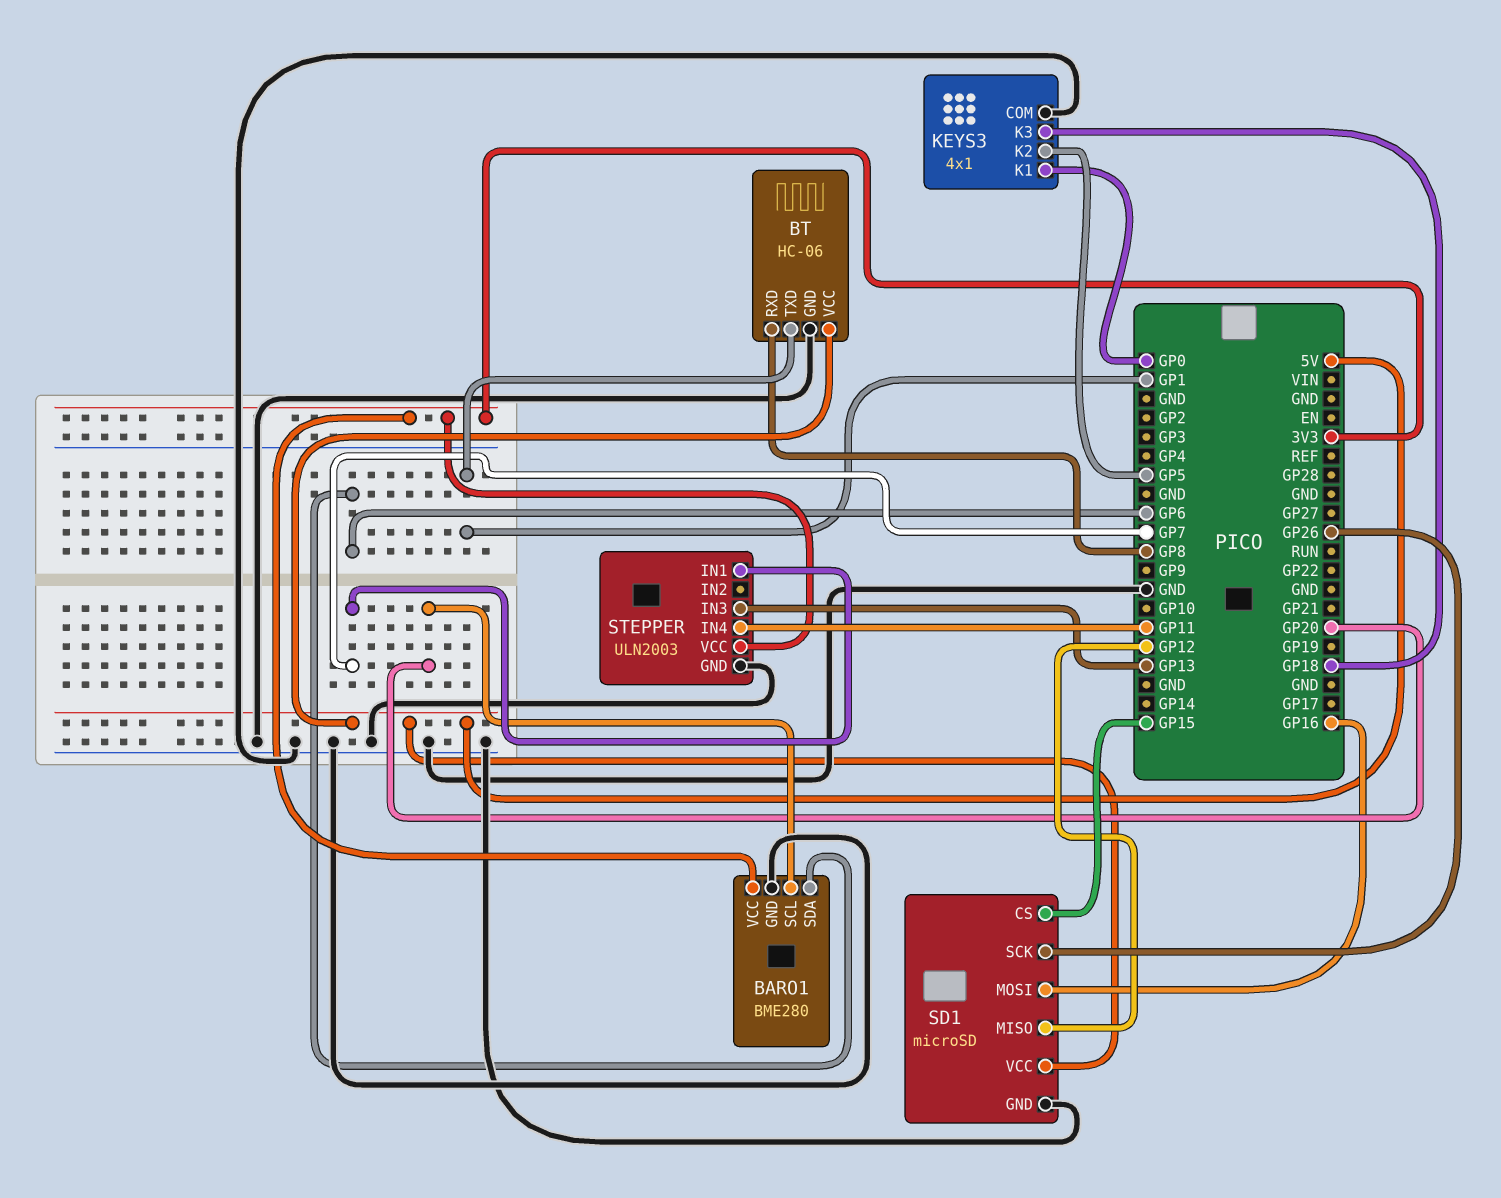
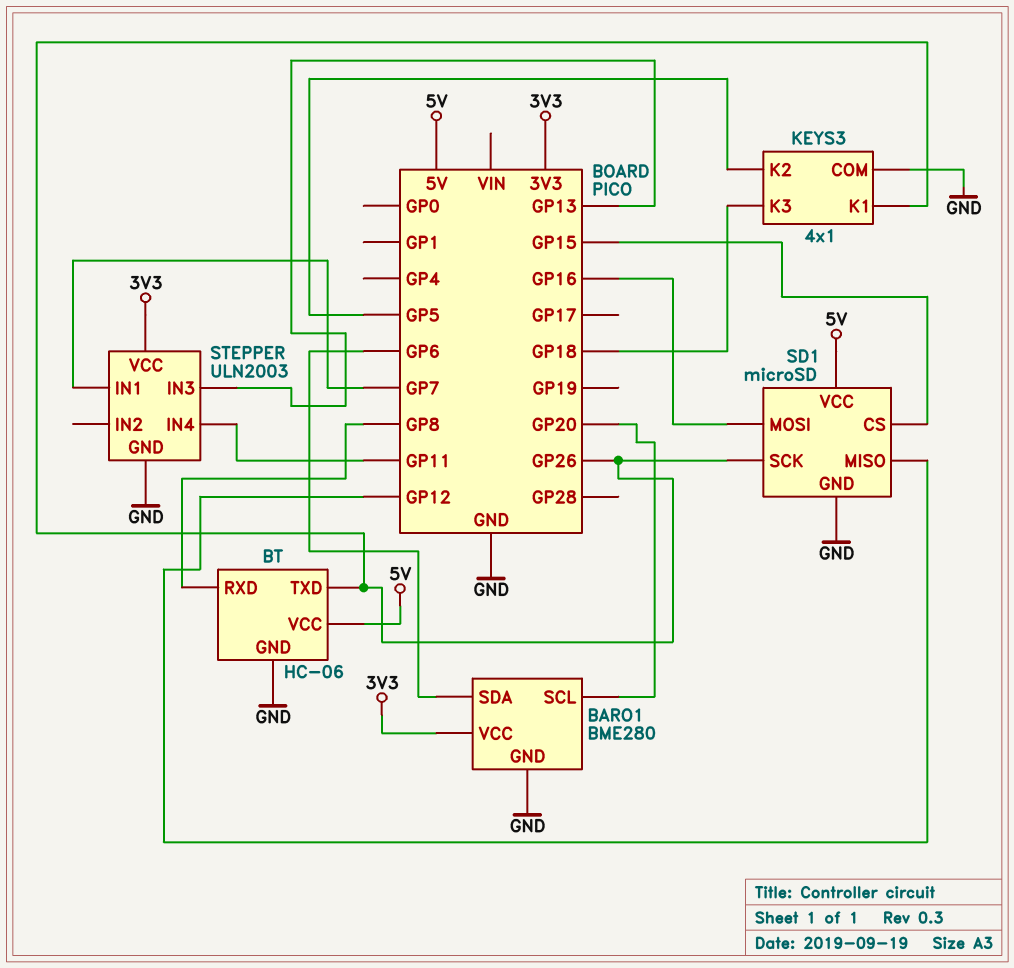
BT pin TXD: GP1 -> GP26
KEYS3 pin K1: GP0 -> GP26

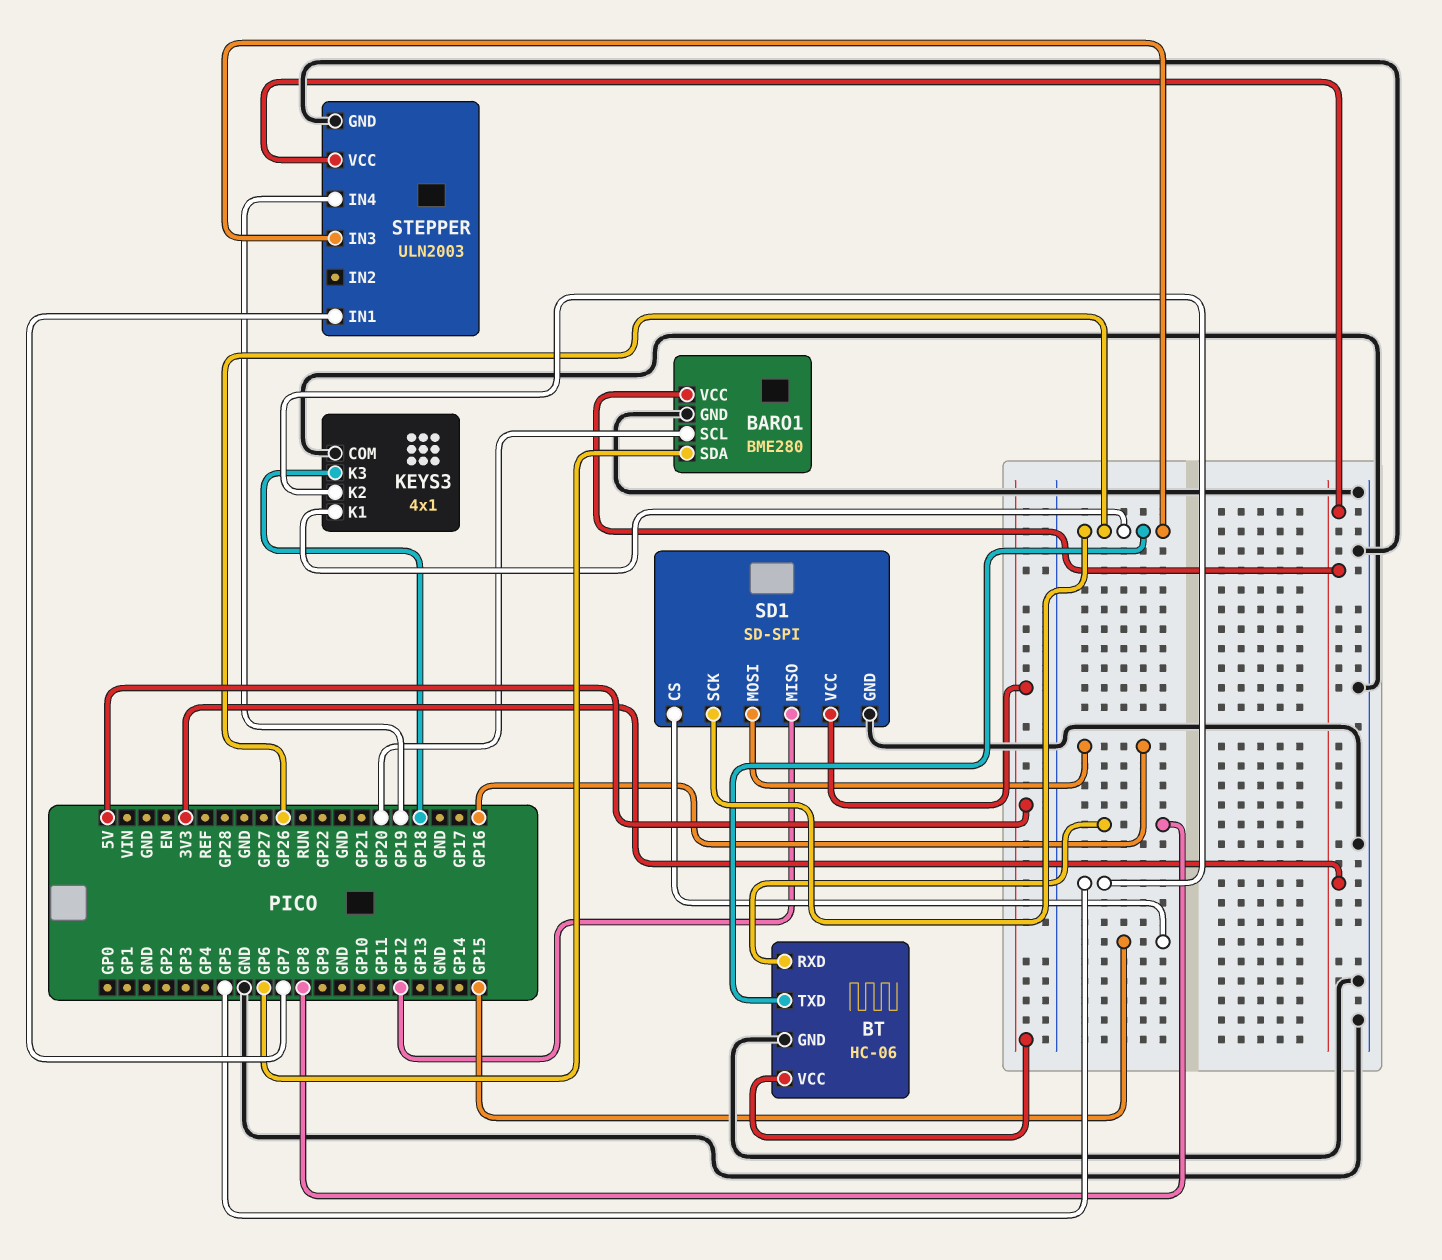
SD1: microSD -> SD-SPI
STEPPER pin IN3: GP13 -> GP26
STEPPER pin IN4: GP11 -> GP19

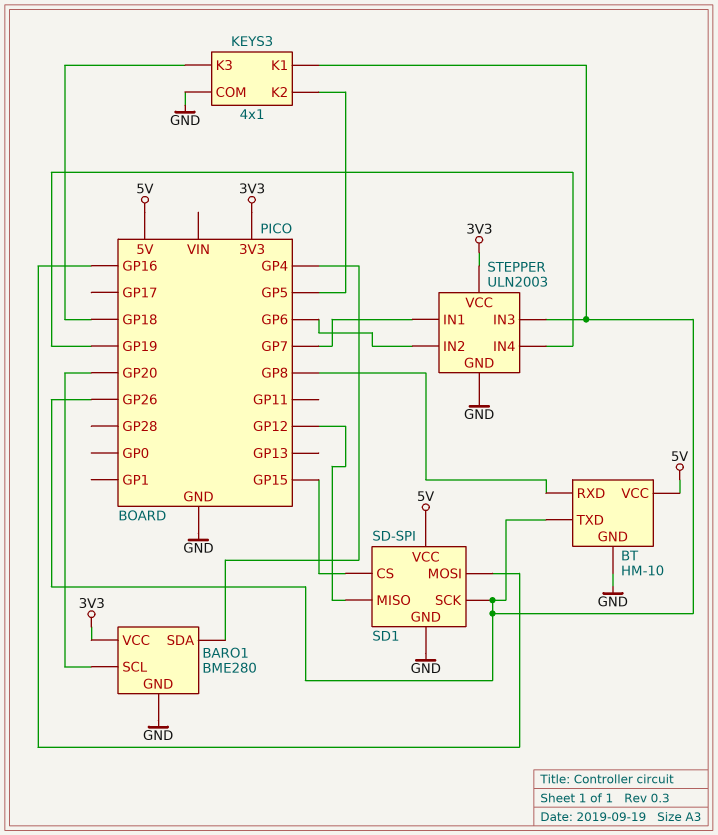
BARO1 pin SDA: GP6 -> GP4
BT: HC-06 -> HM-10
STEPPER pin IN2: none -> GP6

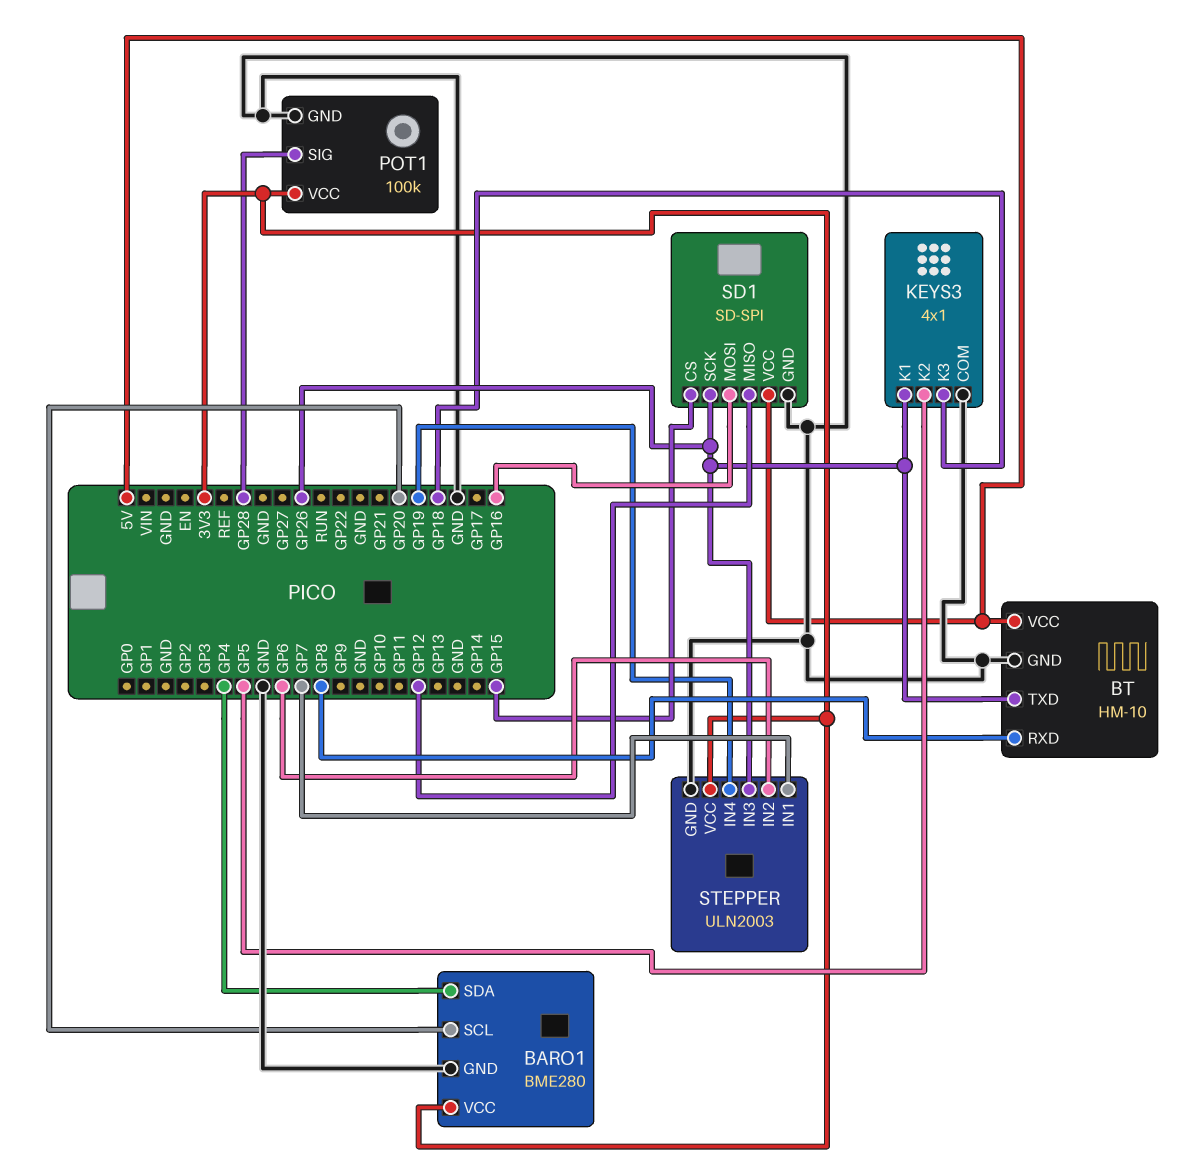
POT1: none -> 100k
POT1 pin GND: none -> GND
POT1 pin SIG: none -> GP28
POT1 pin VCC: none -> 3V3

